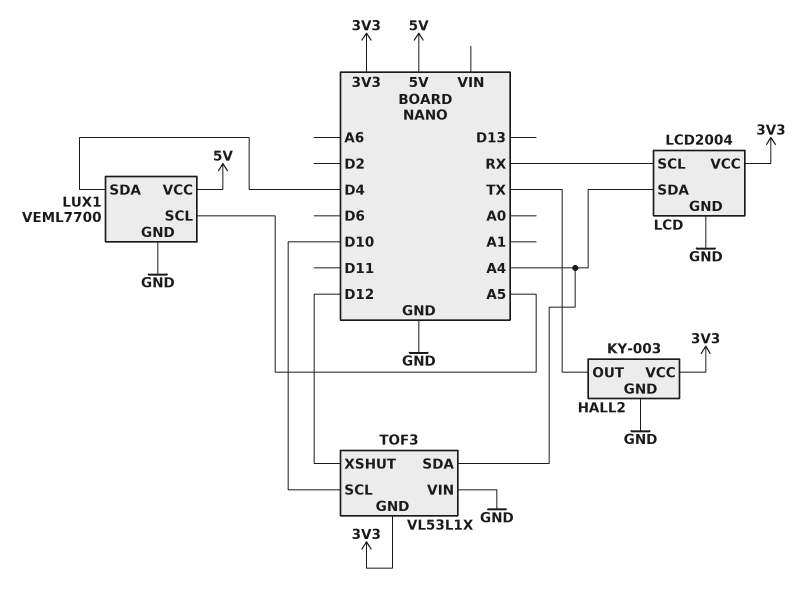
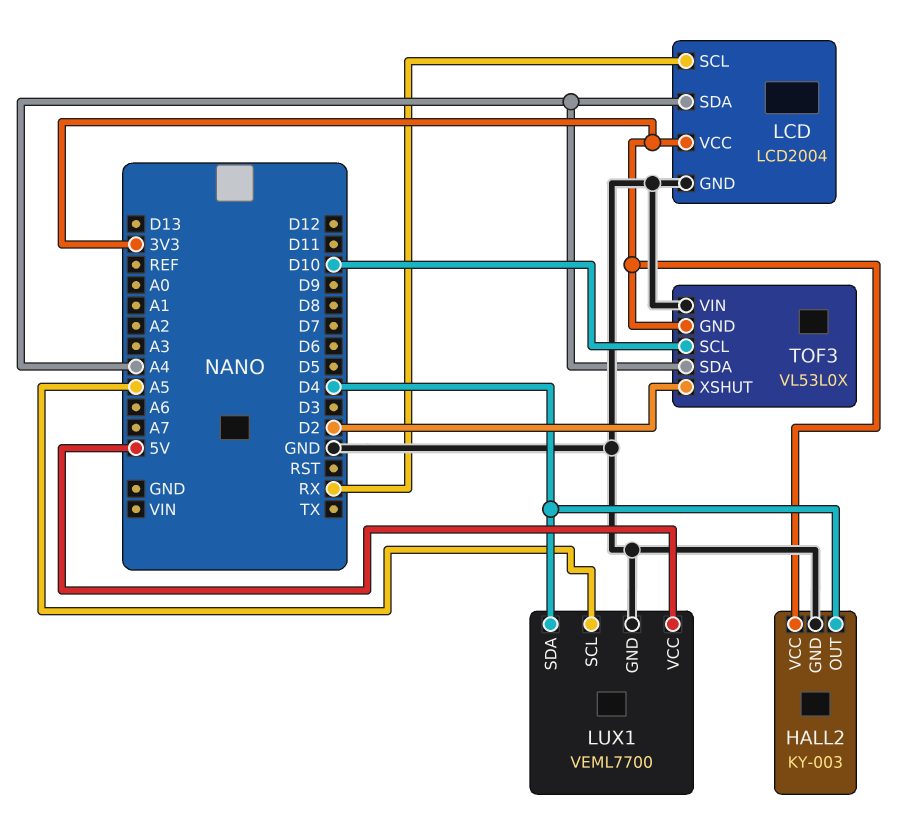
HALL2 pin OUT: TX -> D4
TOF3: VL53L1X -> VL53L0X
TOF3 pin XSHUT: D12 -> D2

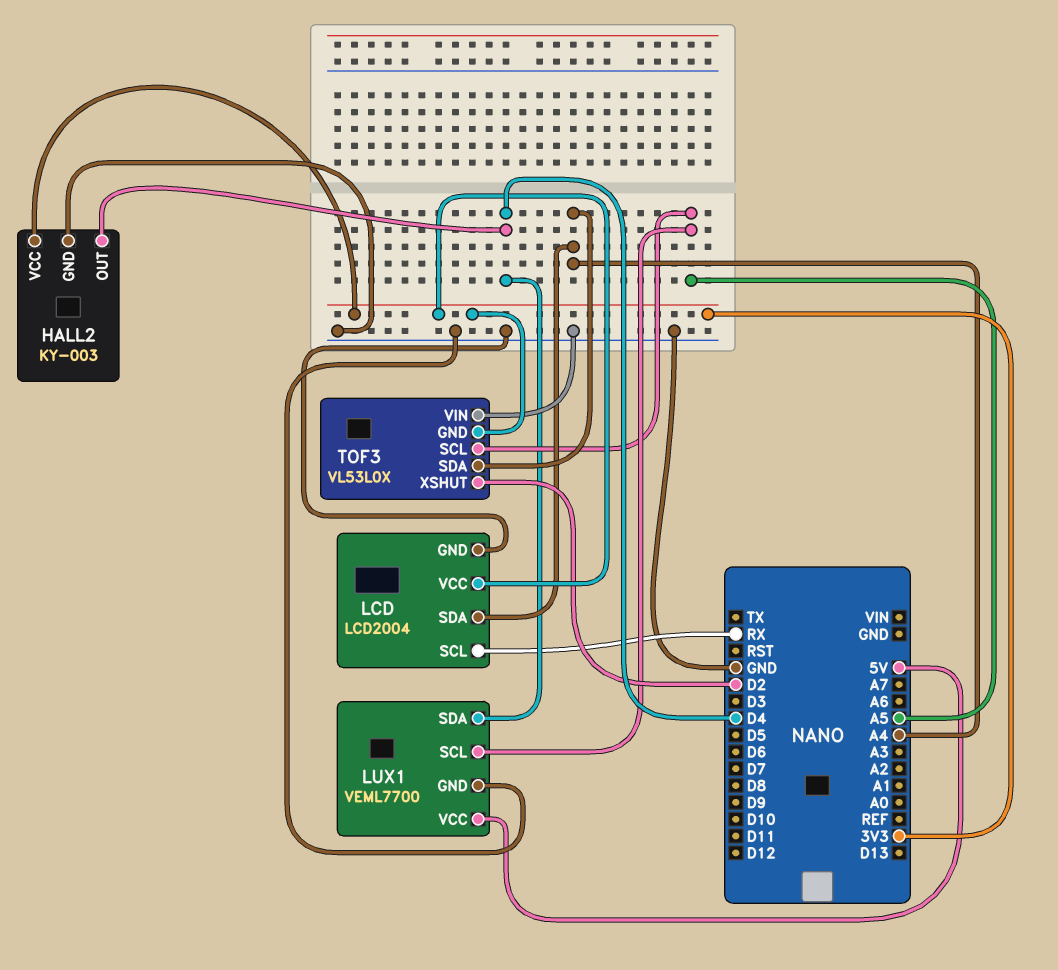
TOF3 pin SCL: D10 -> A5

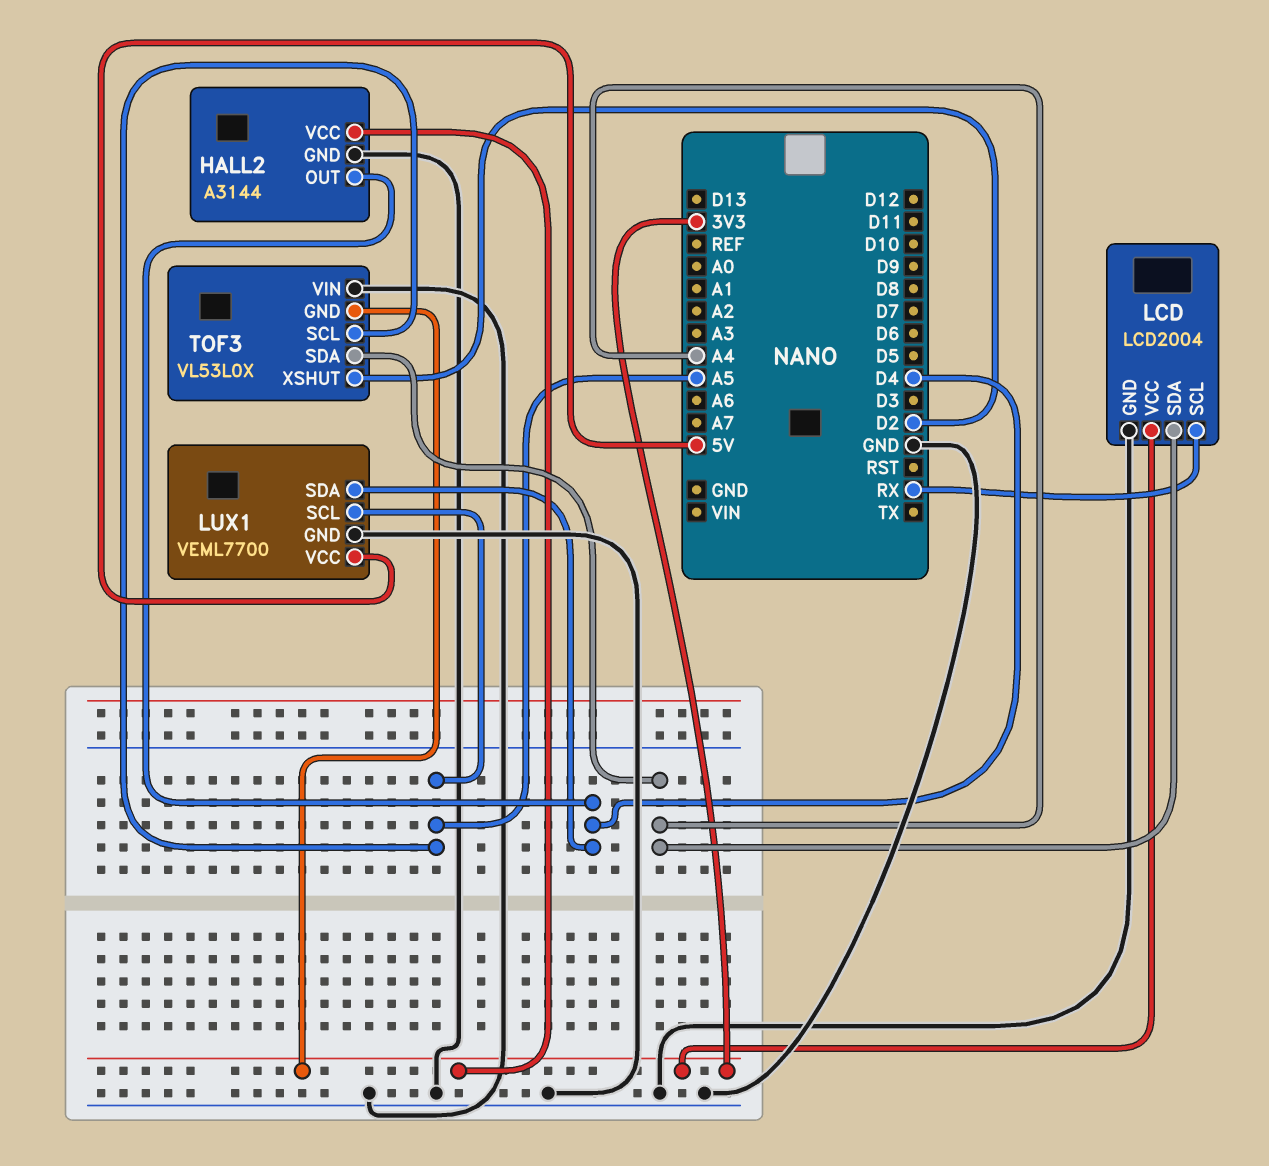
HALL2: KY-003 -> A3144

